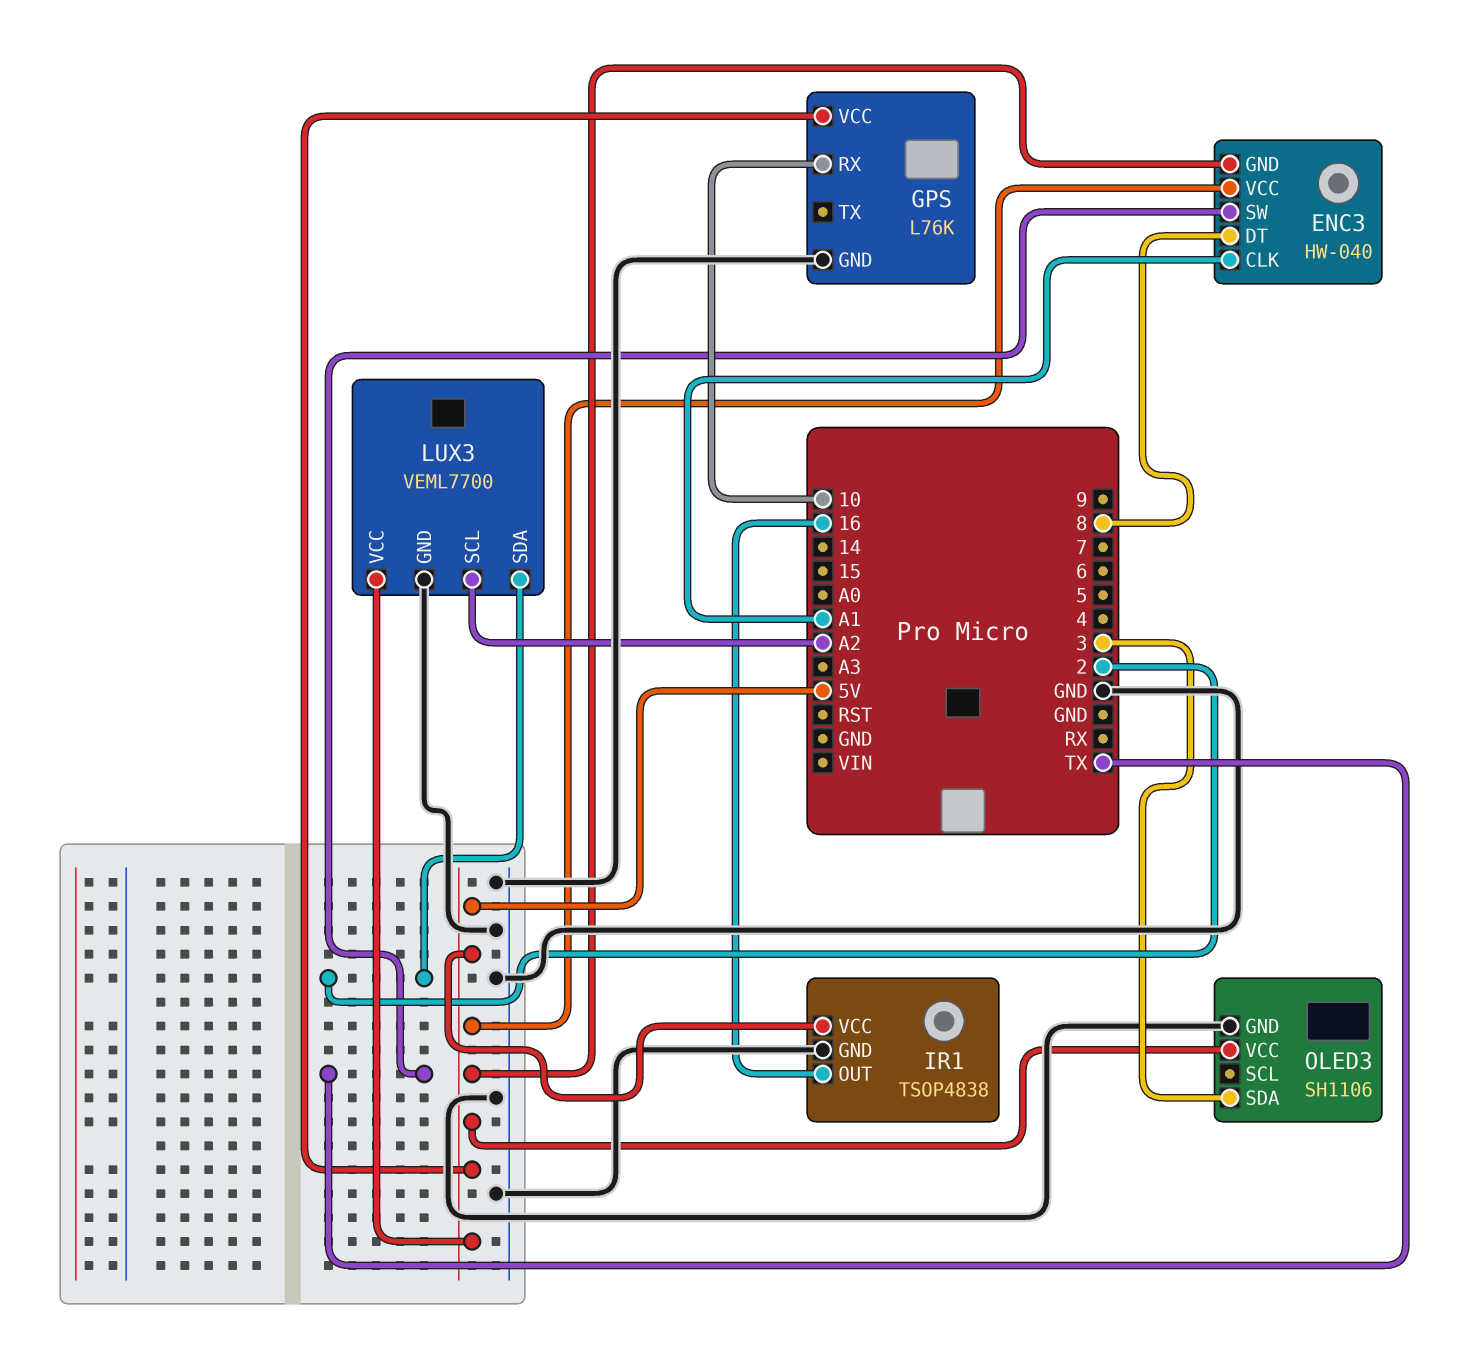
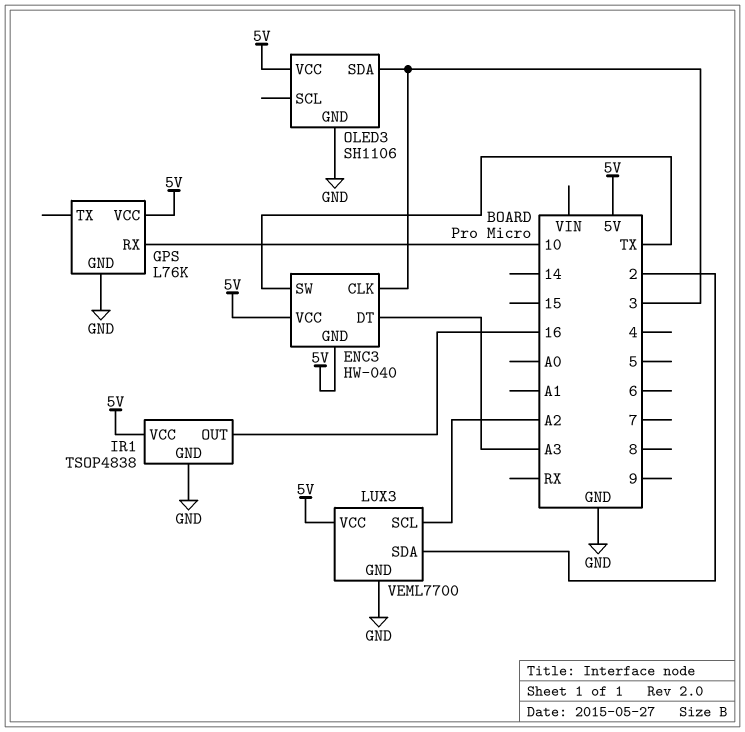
ENC3 pin CLK: A1 -> 3
ENC3 pin DT: 8 -> A3

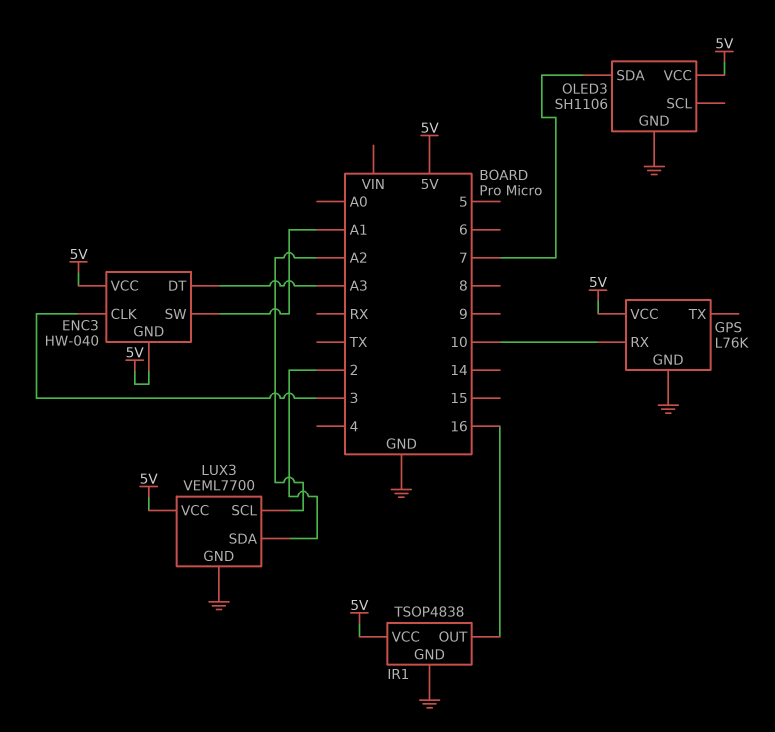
ENC3 pin SW: TX -> A1
OLED3 pin SDA: 3 -> 7

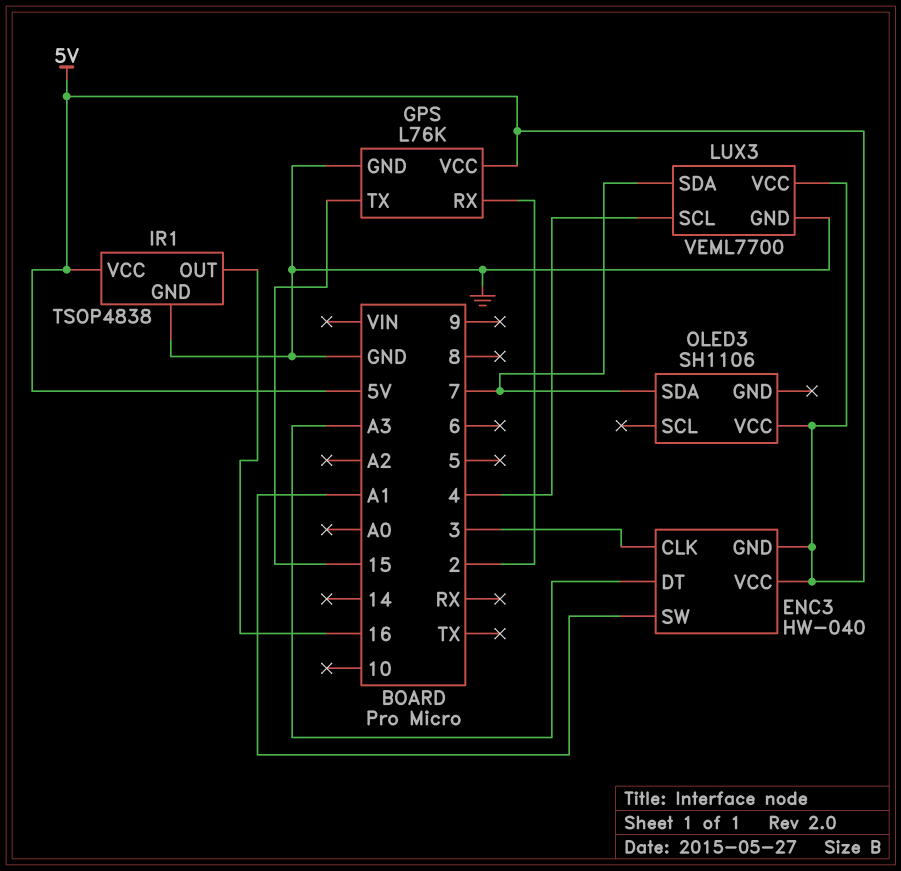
GPS pin RX: 10 -> 2
GPS pin TX: none -> 15
LUX3 pin SCL: A2 -> 4
LUX3 pin SDA: 2 -> 7
OLED3 pin GND: GND -> none

